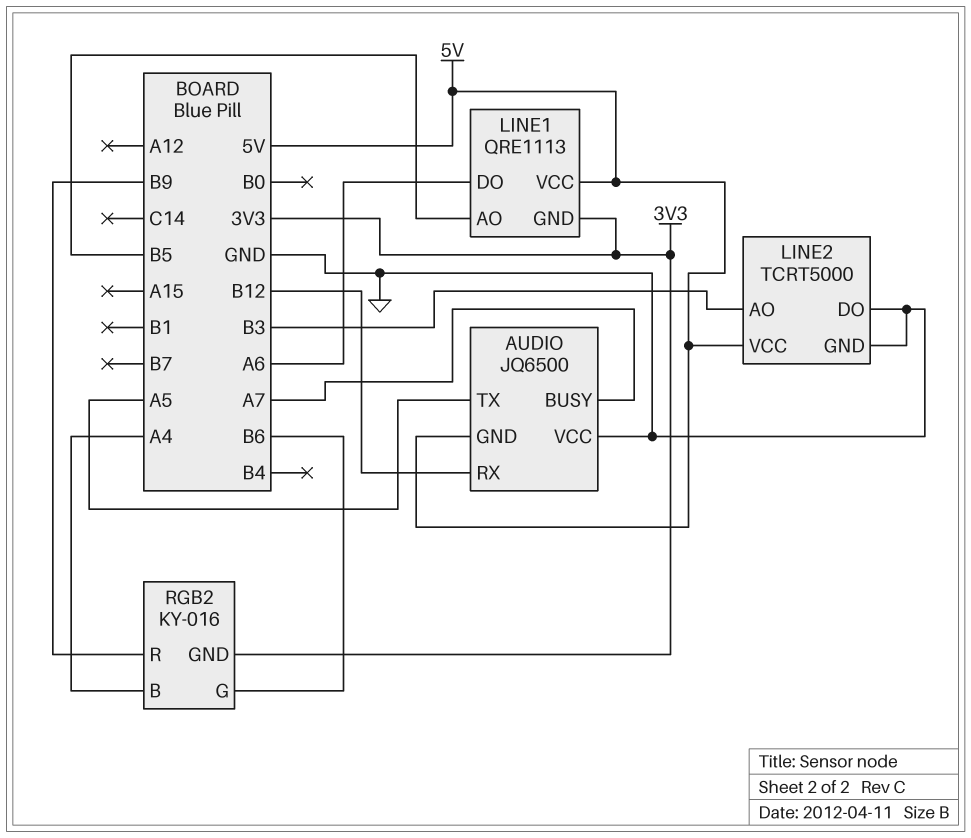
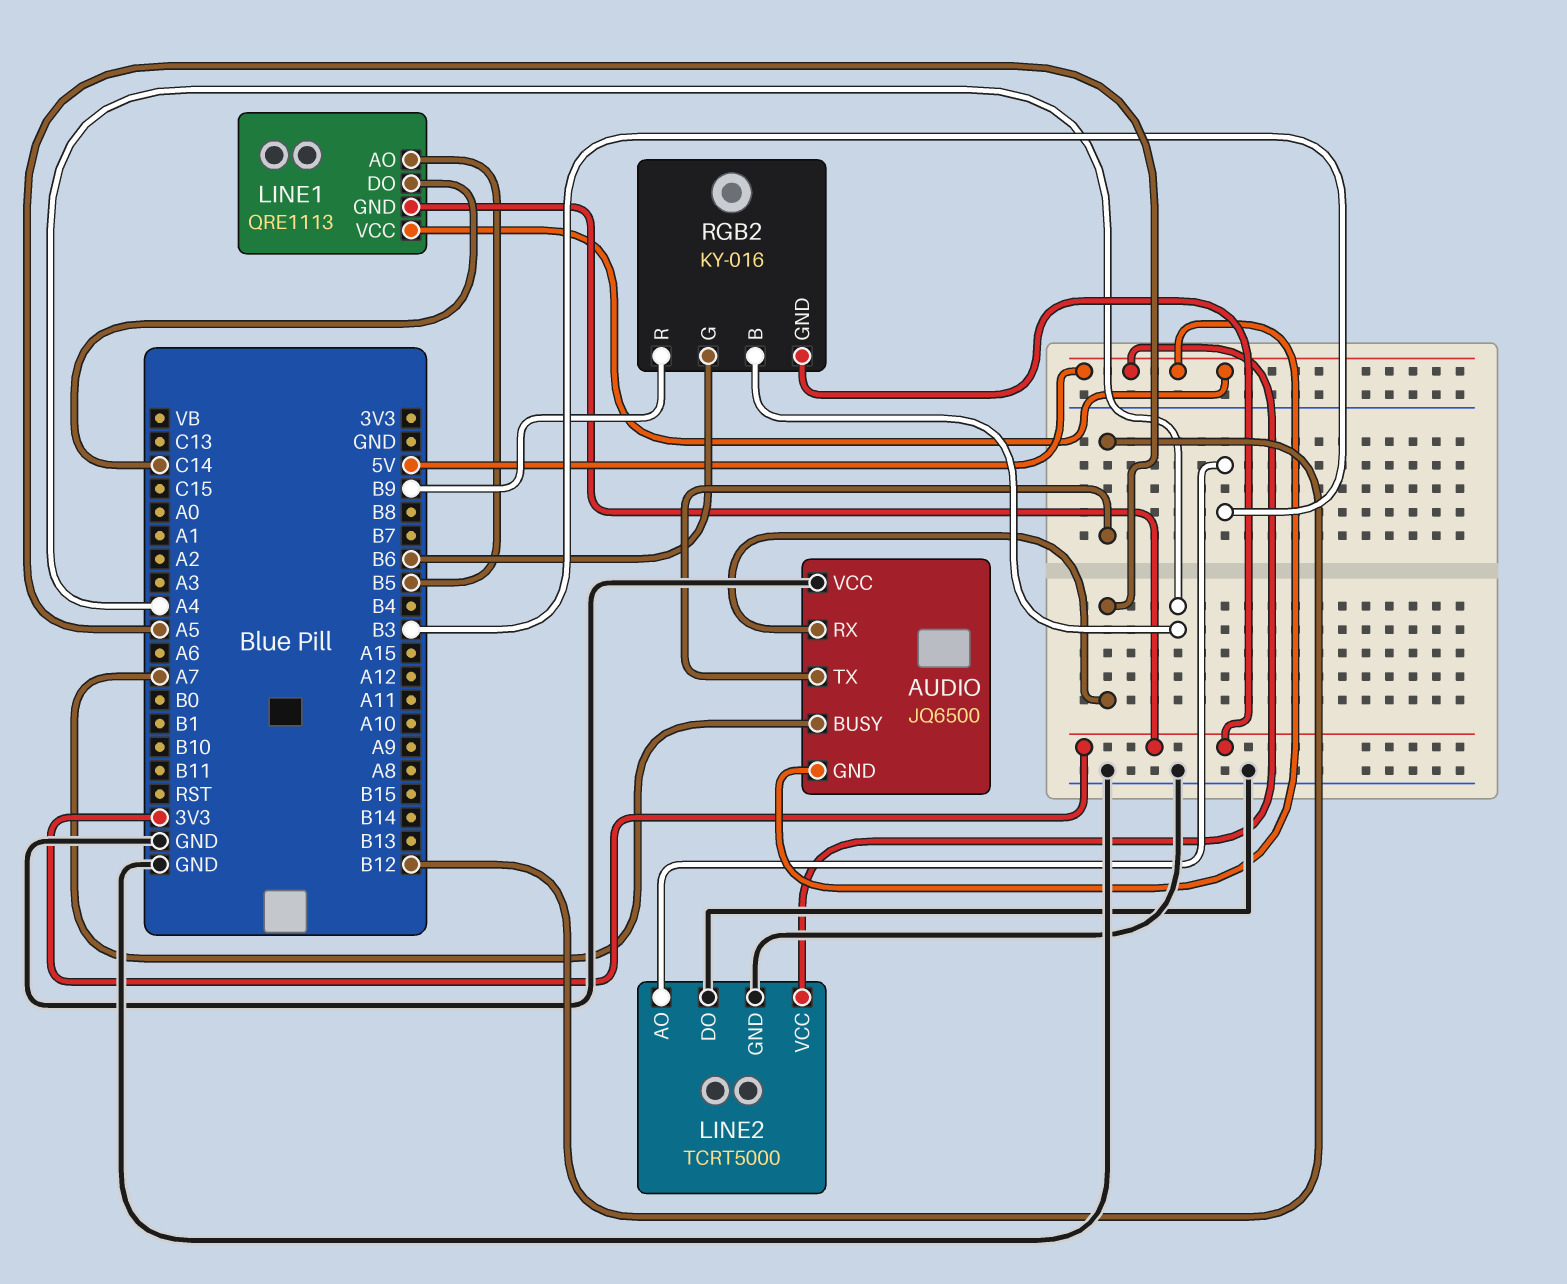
AUDIO pin RX: B12 -> A5
AUDIO pin TX: A5 -> B12
LINE1 pin DO: A6 -> C14

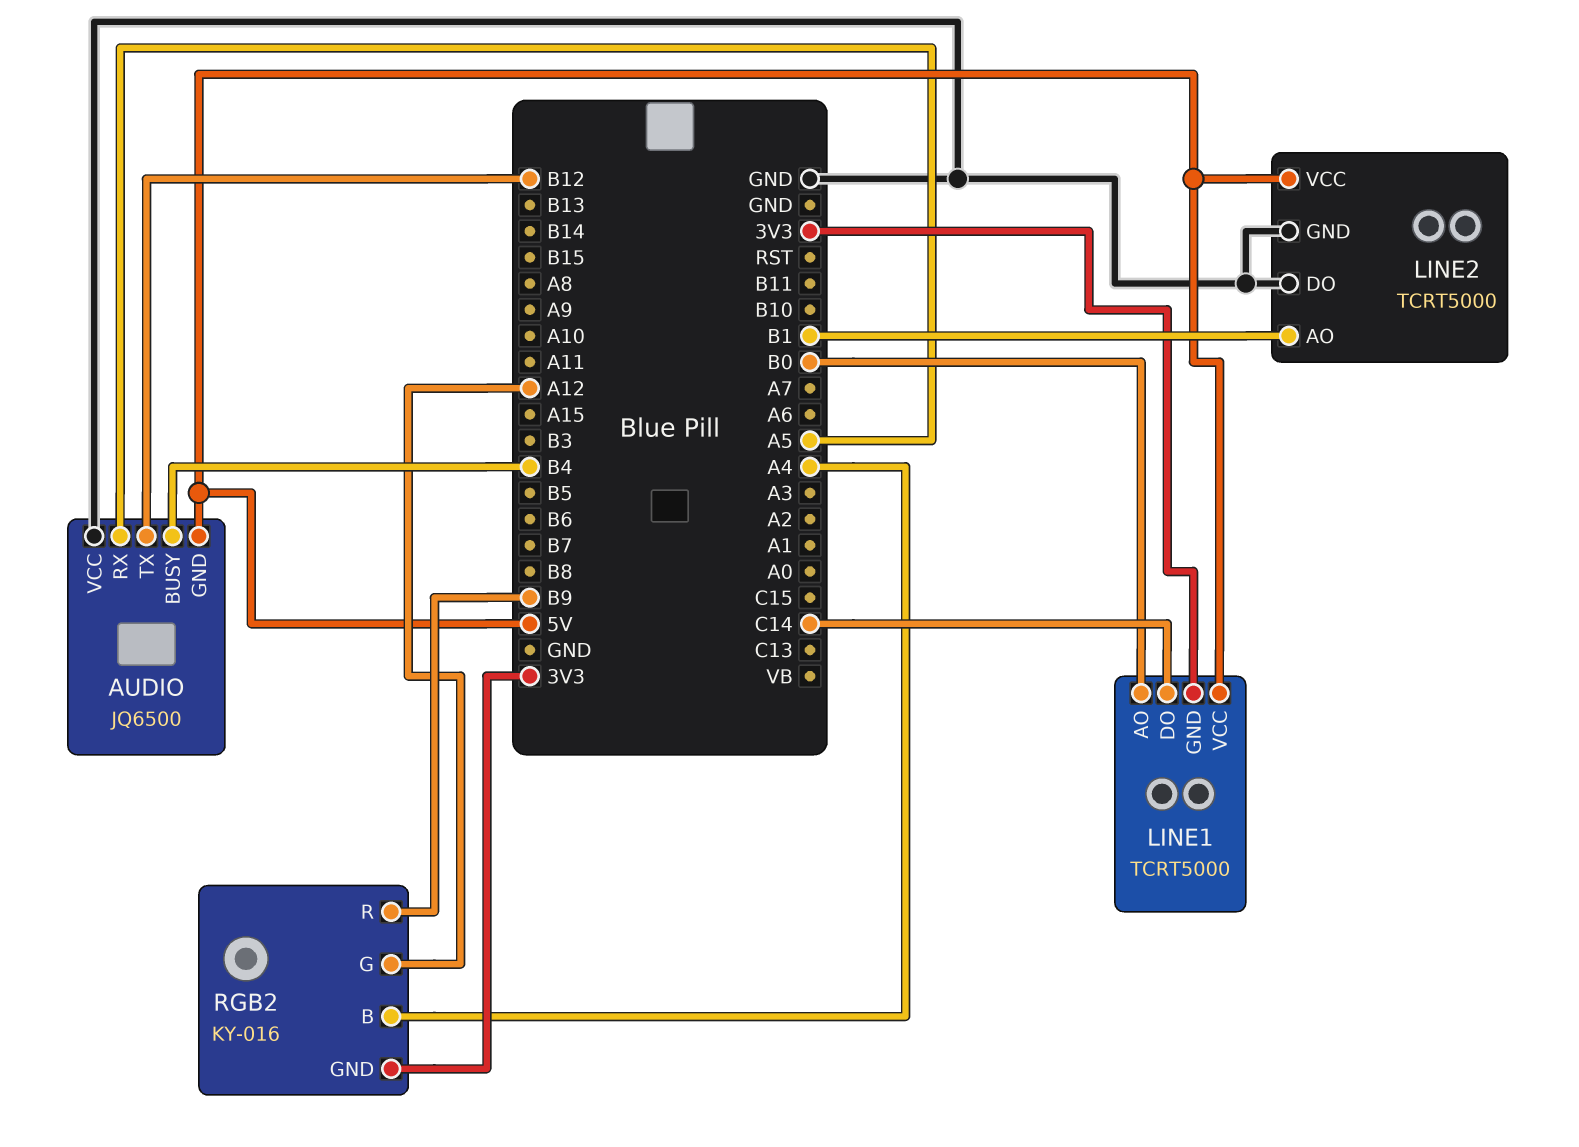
AUDIO pin BUSY: A7 -> B4
LINE1: QRE1113 -> TCRT5000
LINE1 pin AO: B5 -> B0
LINE2 pin AO: B3 -> B1
RGB2 pin G: B6 -> A12

